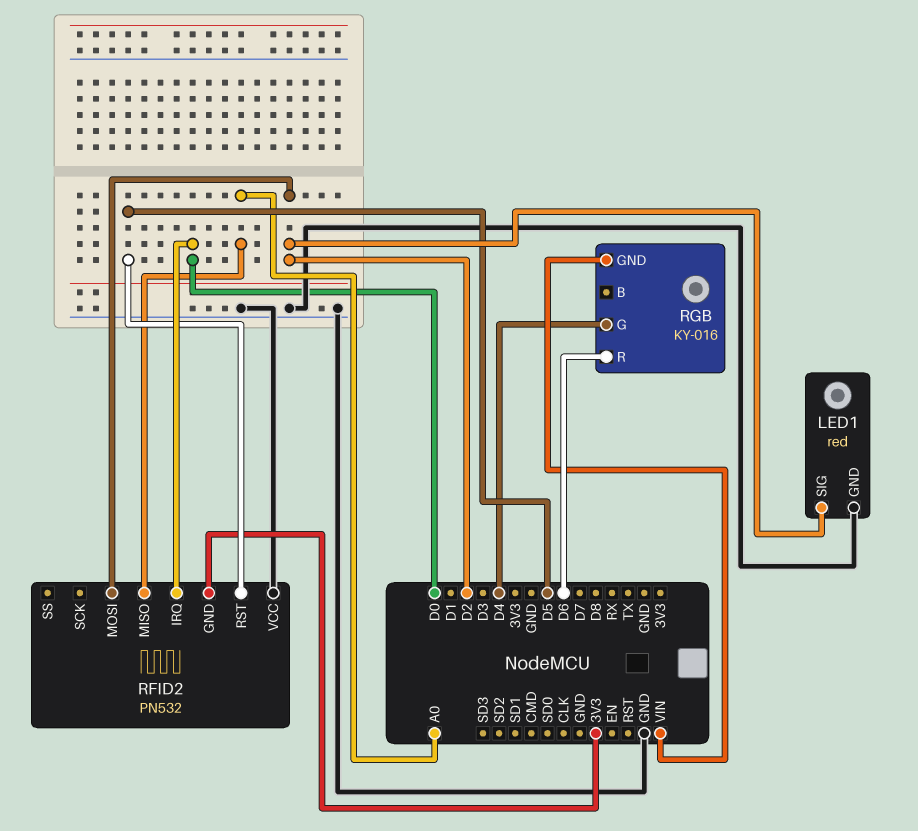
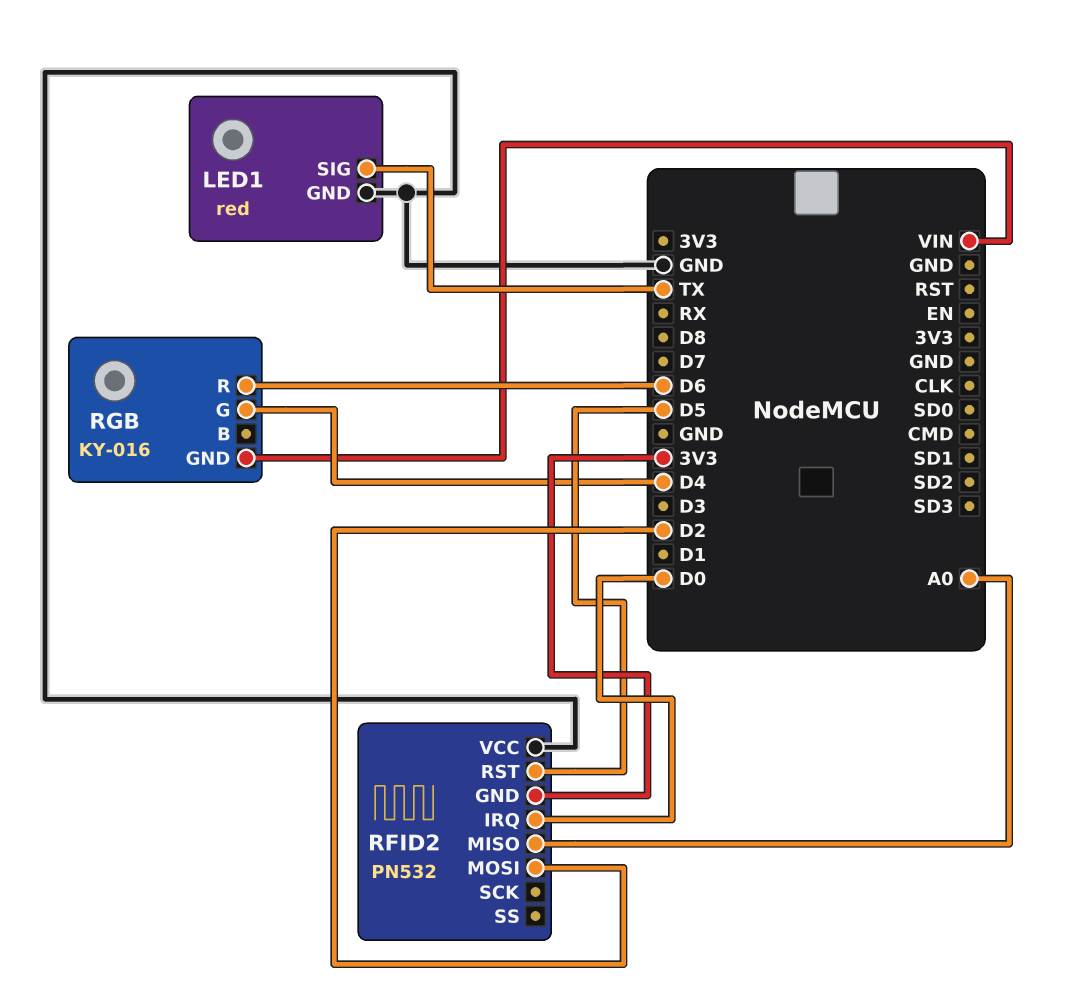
LED1 pin SIG: D2 -> TX

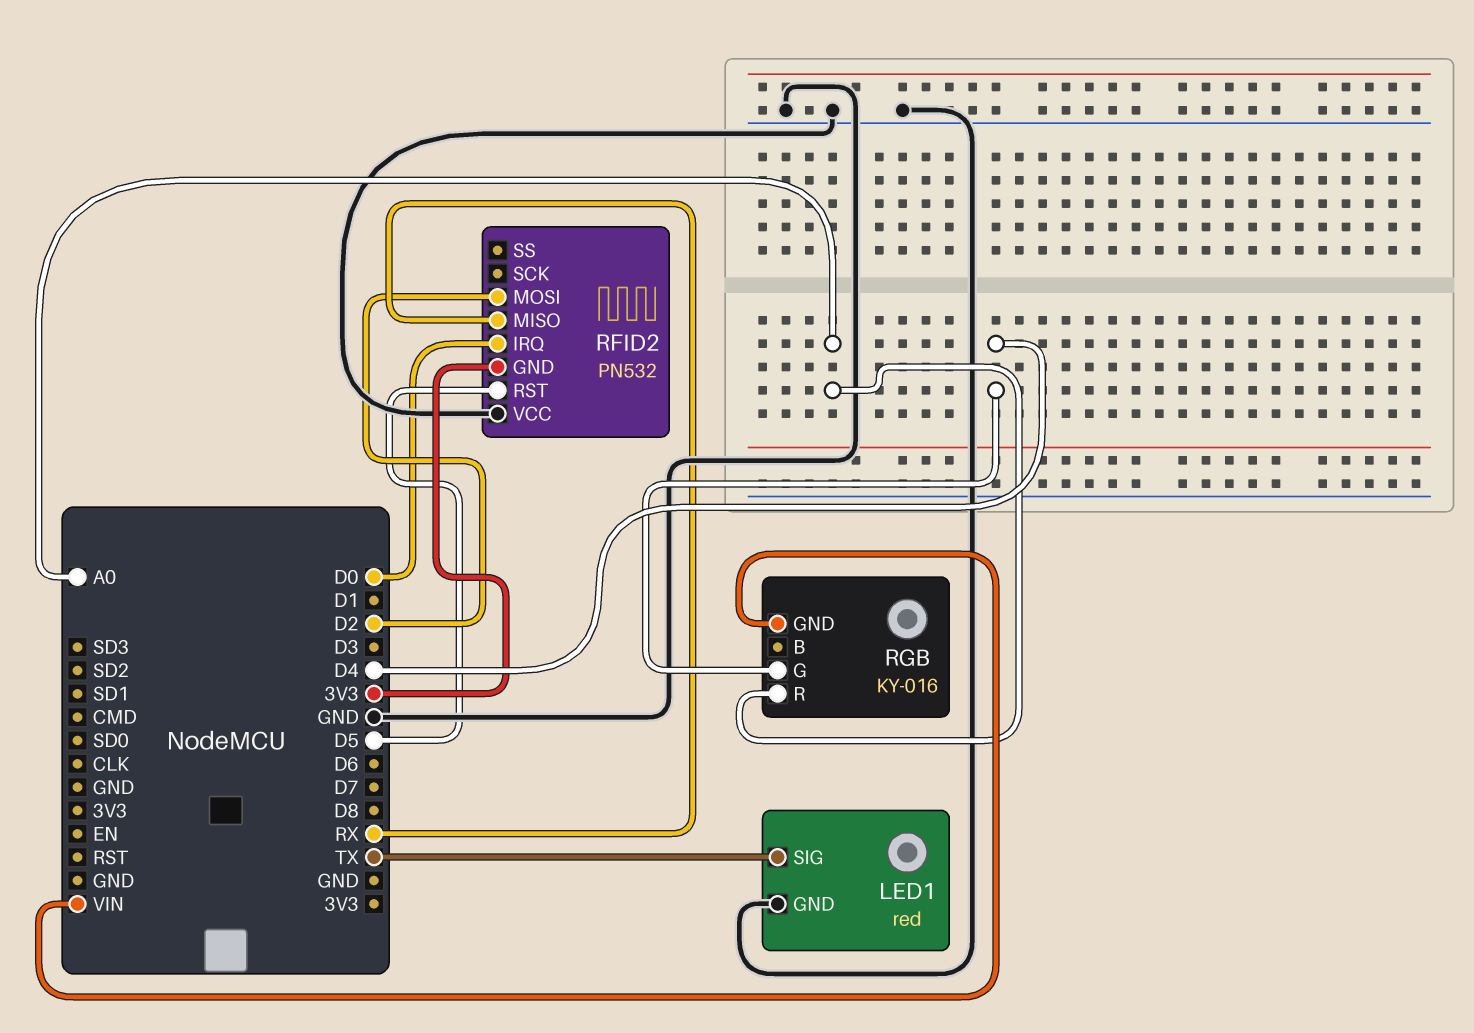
RFID2 pin MISO: A0 -> RX
RGB pin R: D6 -> A0

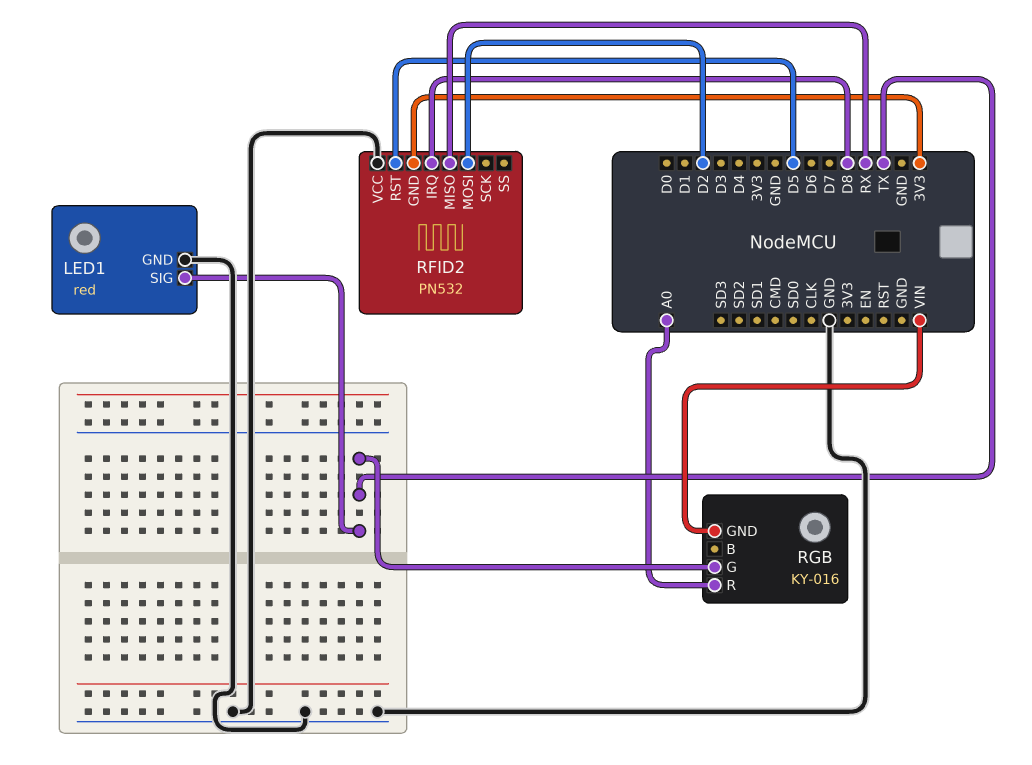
RFID2 pin IRQ: D0 -> D8
RGB pin G: D4 -> TX

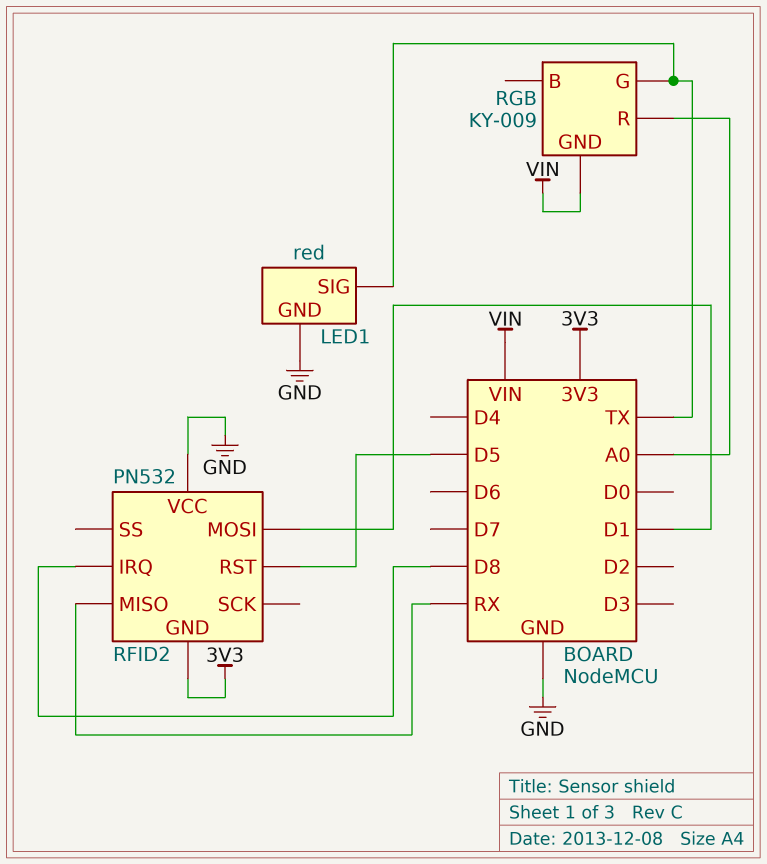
RFID2 pin MOSI: D2 -> D1
RGB: KY-016 -> KY-009

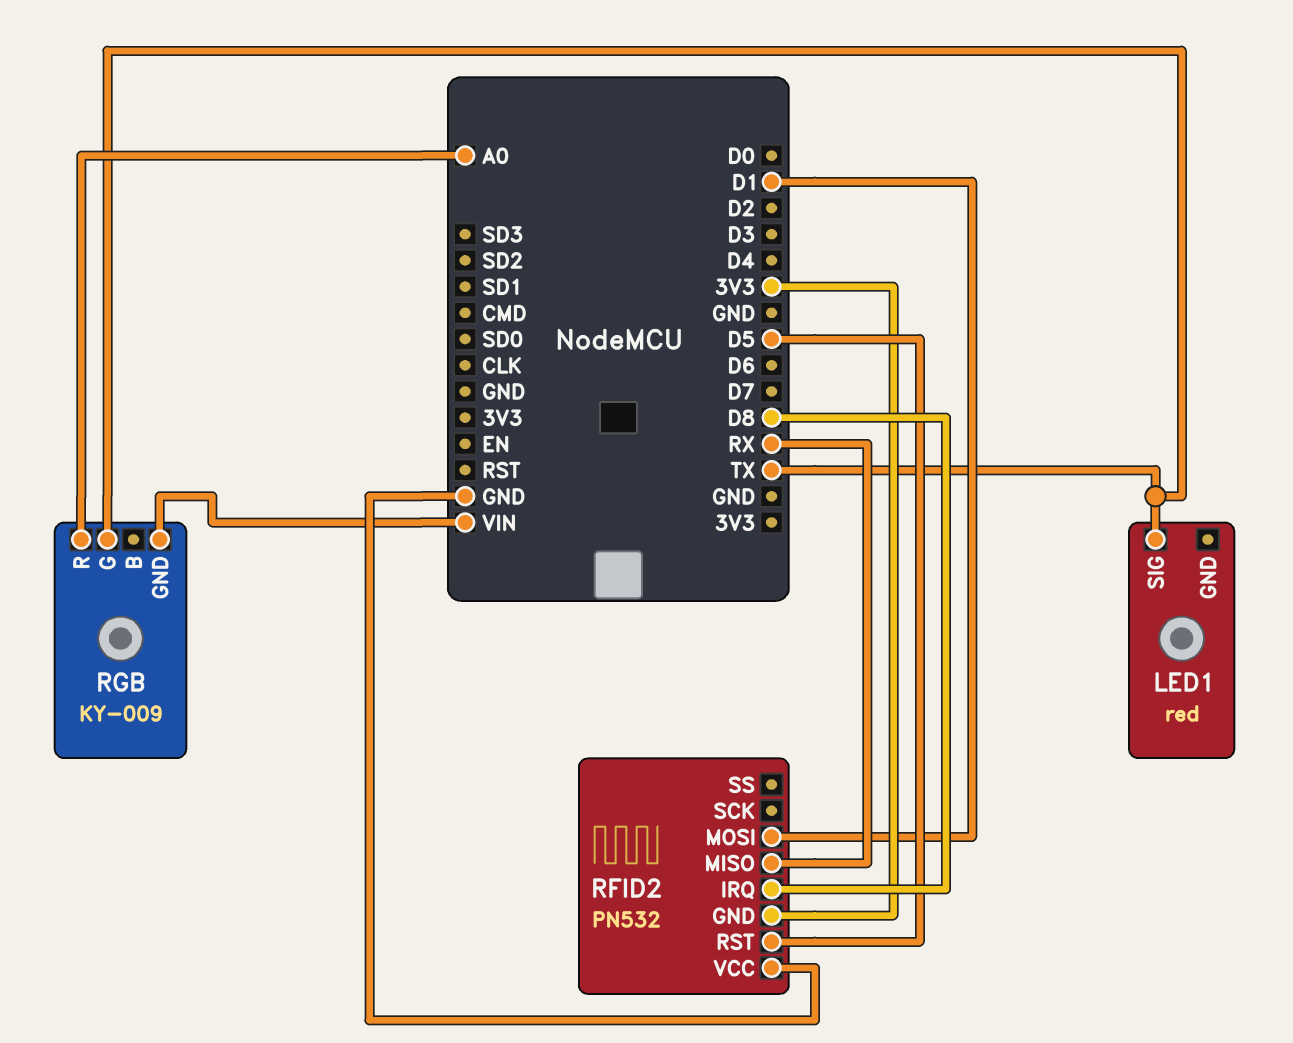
LED1 pin GND: GND -> none

